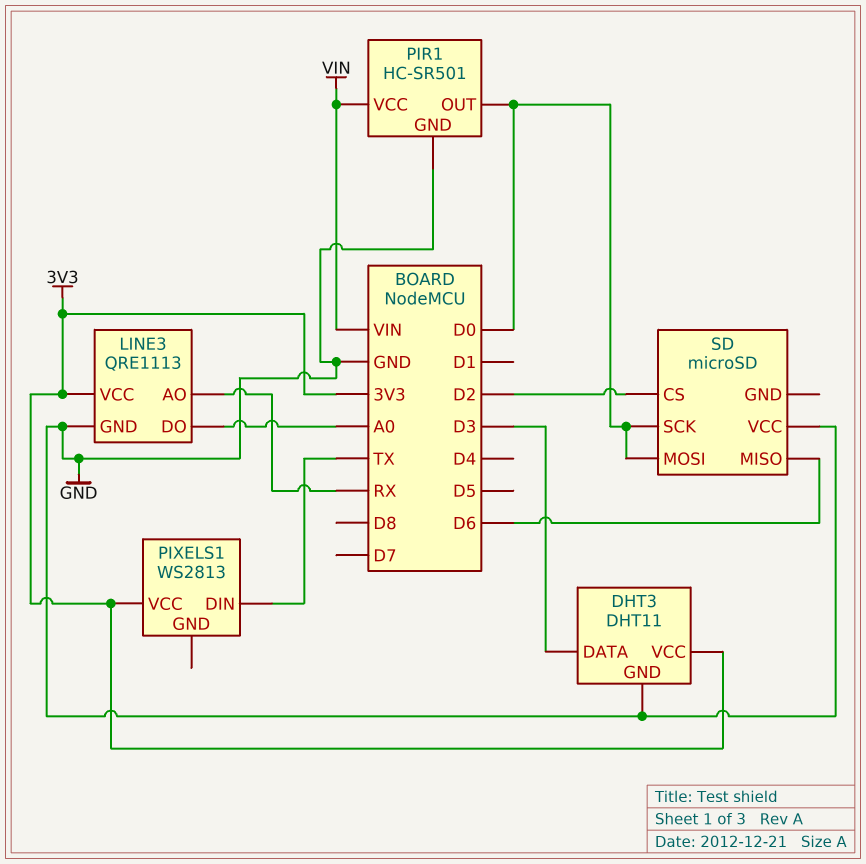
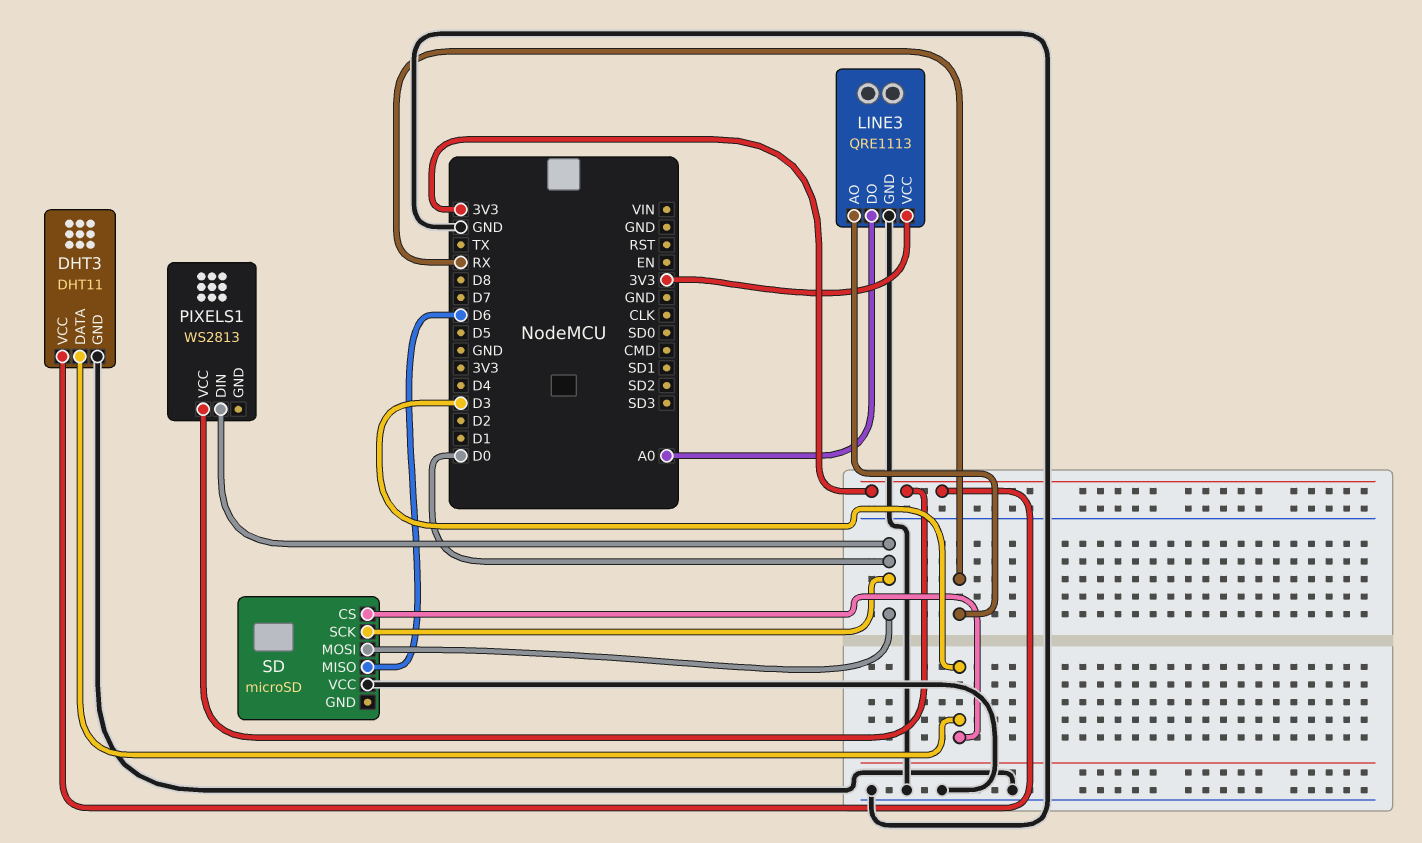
PIR1: HC-SR501 -> none
PIR1 pin GND: GND -> none
PIR1 pin OUT: D0 -> none
PIR1 pin VCC: VIN -> none
PIXELS1 pin DIN: TX -> D0
SD pin CS: D2 -> D3

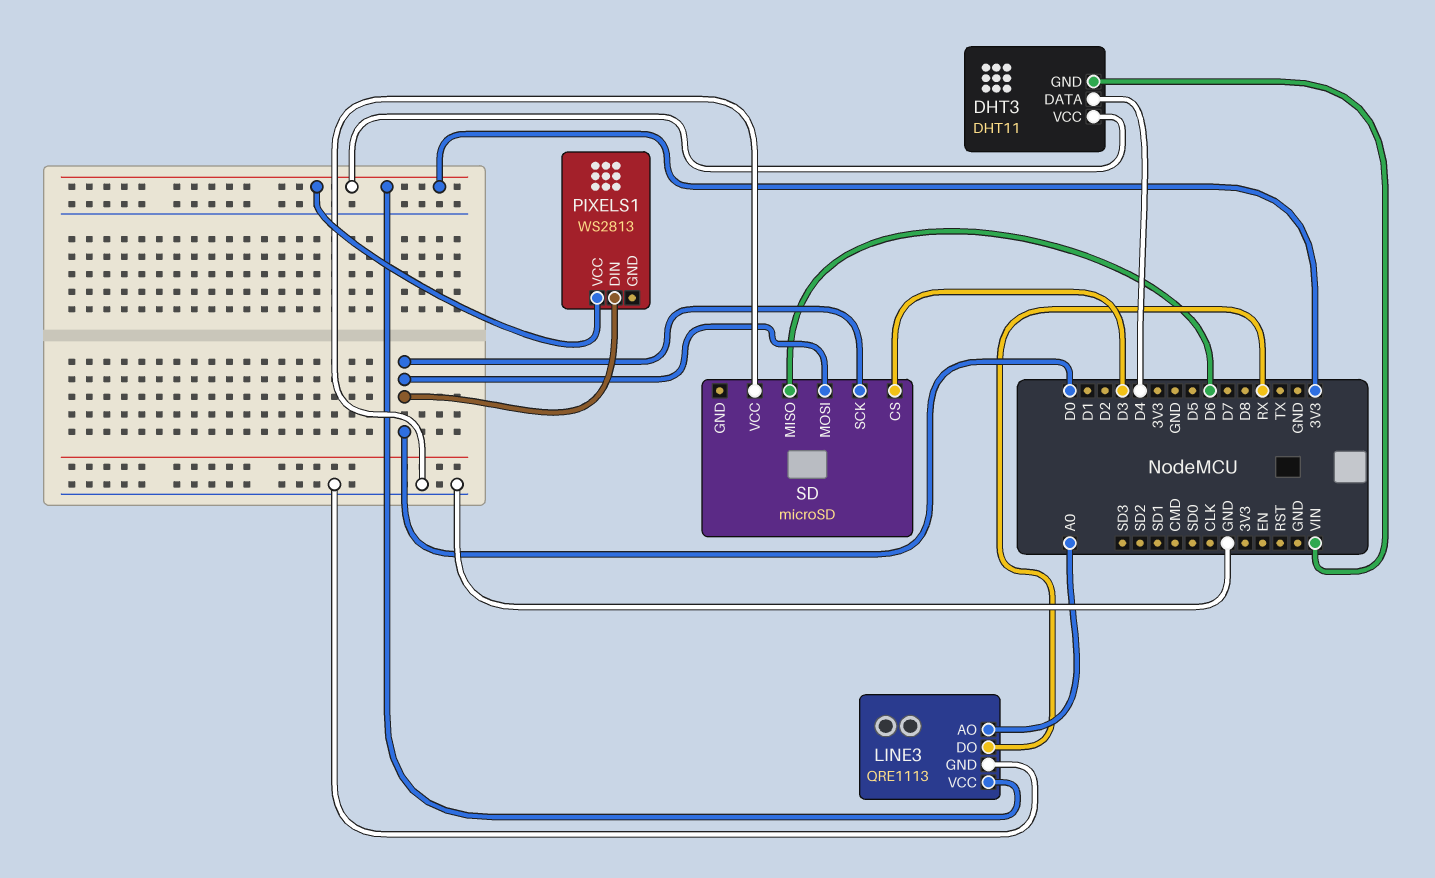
DHT3 pin DATA: D3 -> D4
DHT3 pin GND: GND -> VIN
LINE3 pin AO: RX -> A0
LINE3 pin DO: A0 -> RX

